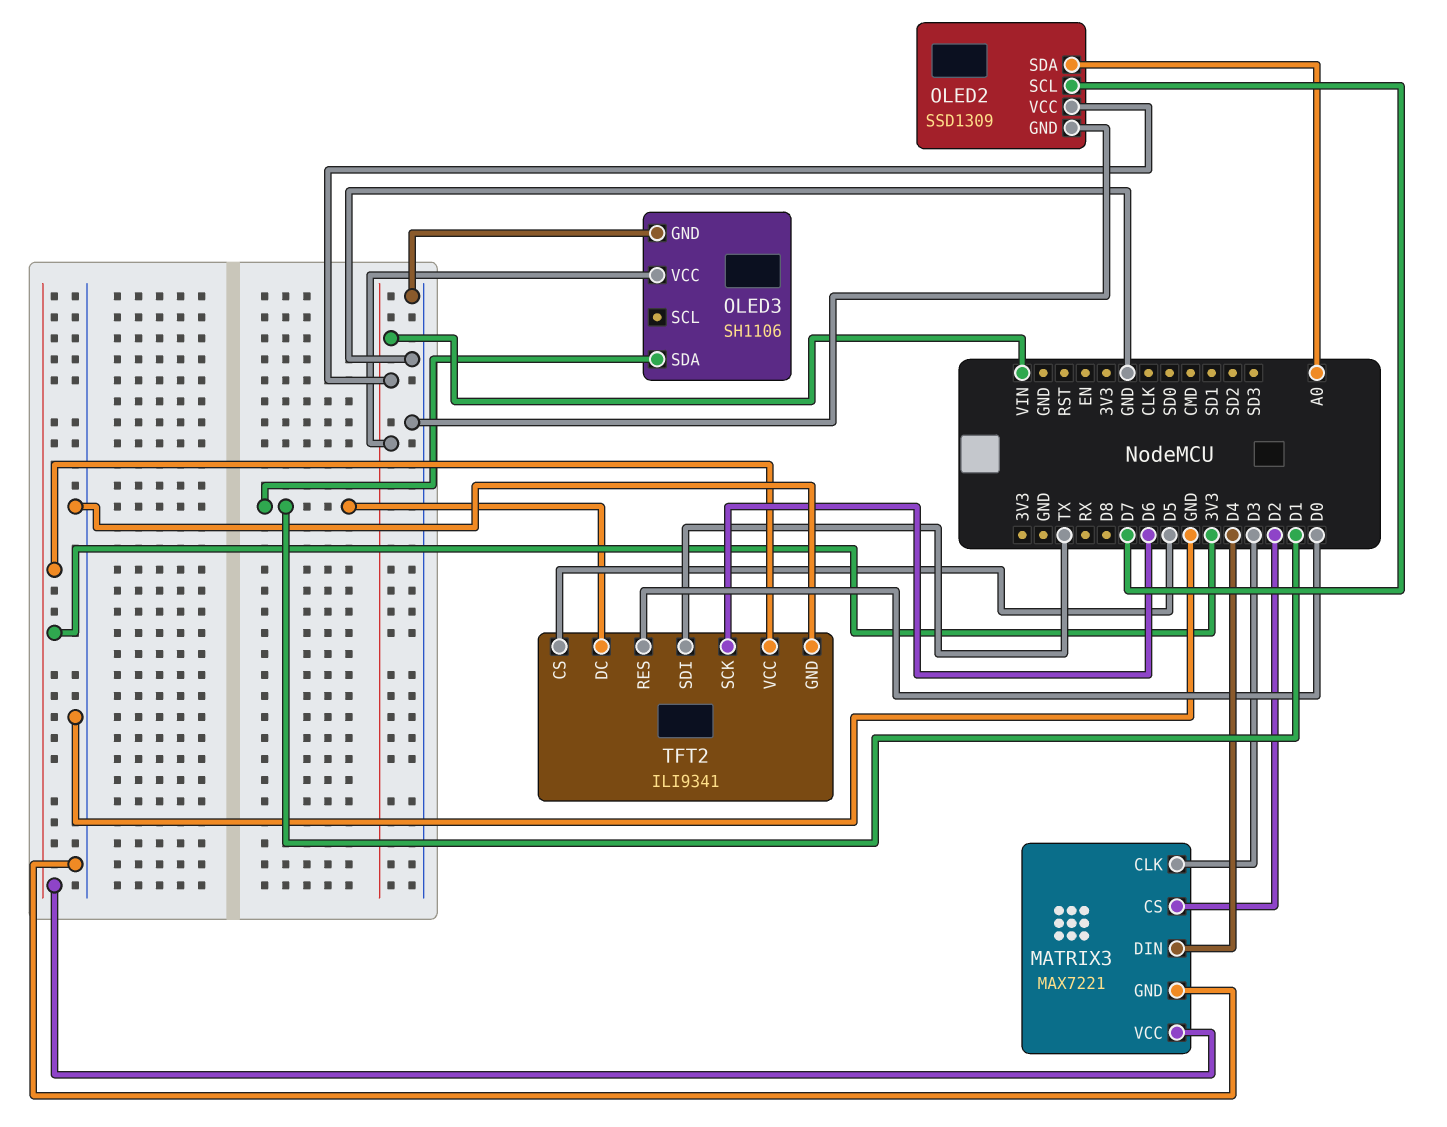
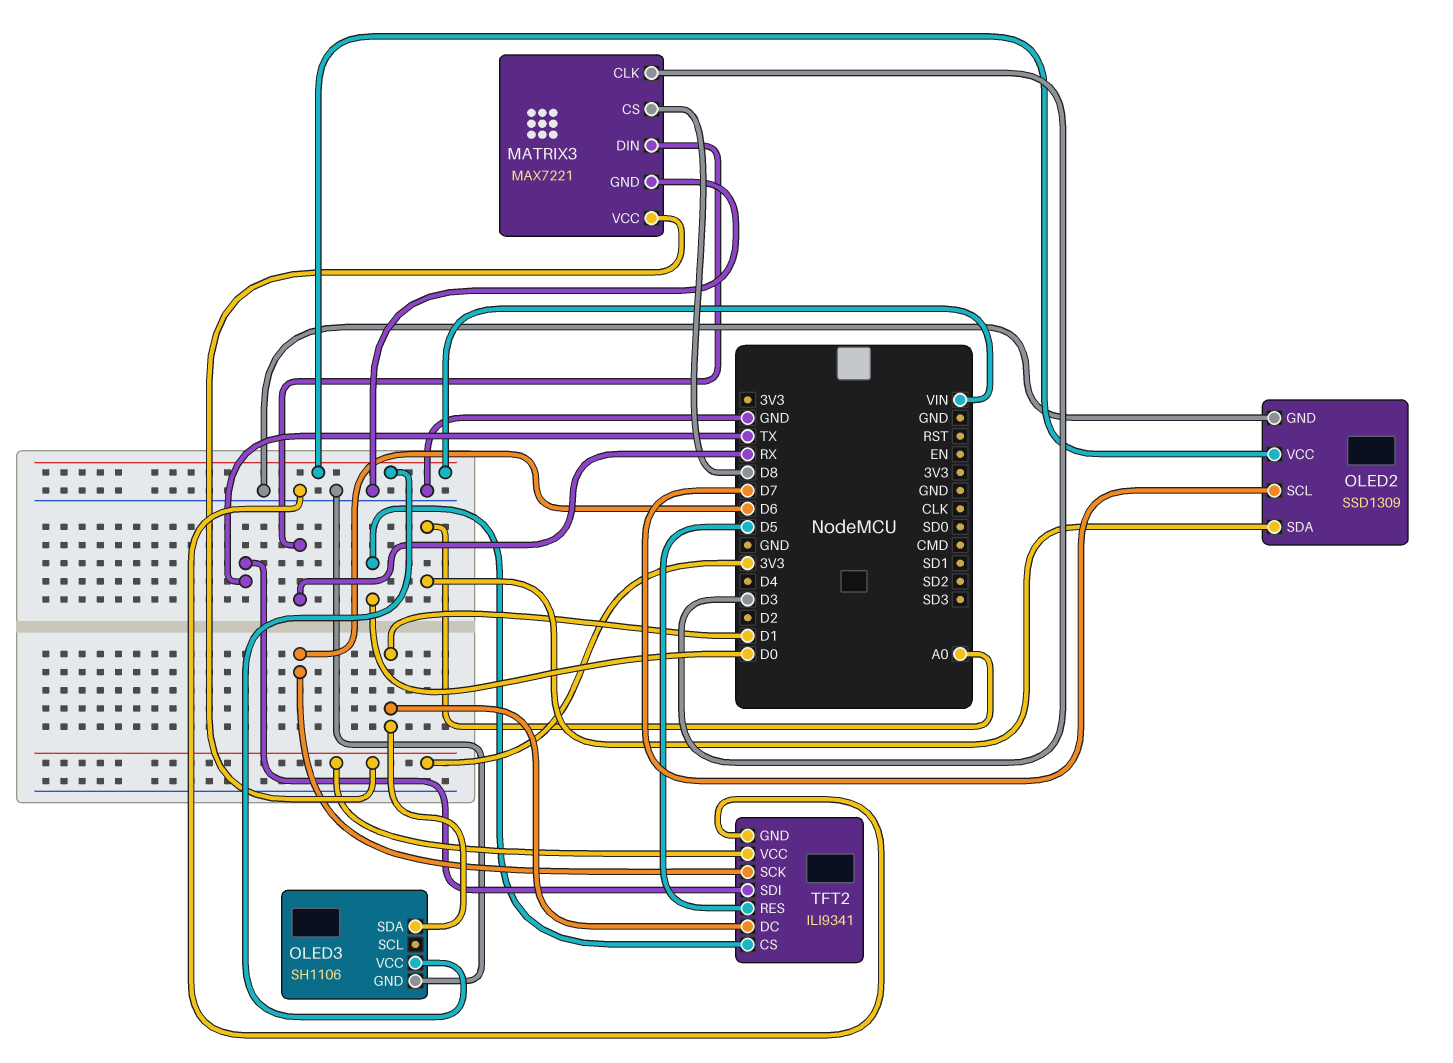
MATRIX3 pin CS: D2 -> D8
MATRIX3 pin DIN: D4 -> RX
TFT2 pin CS: D5 -> D0
TFT2 pin RES: D0 -> D5

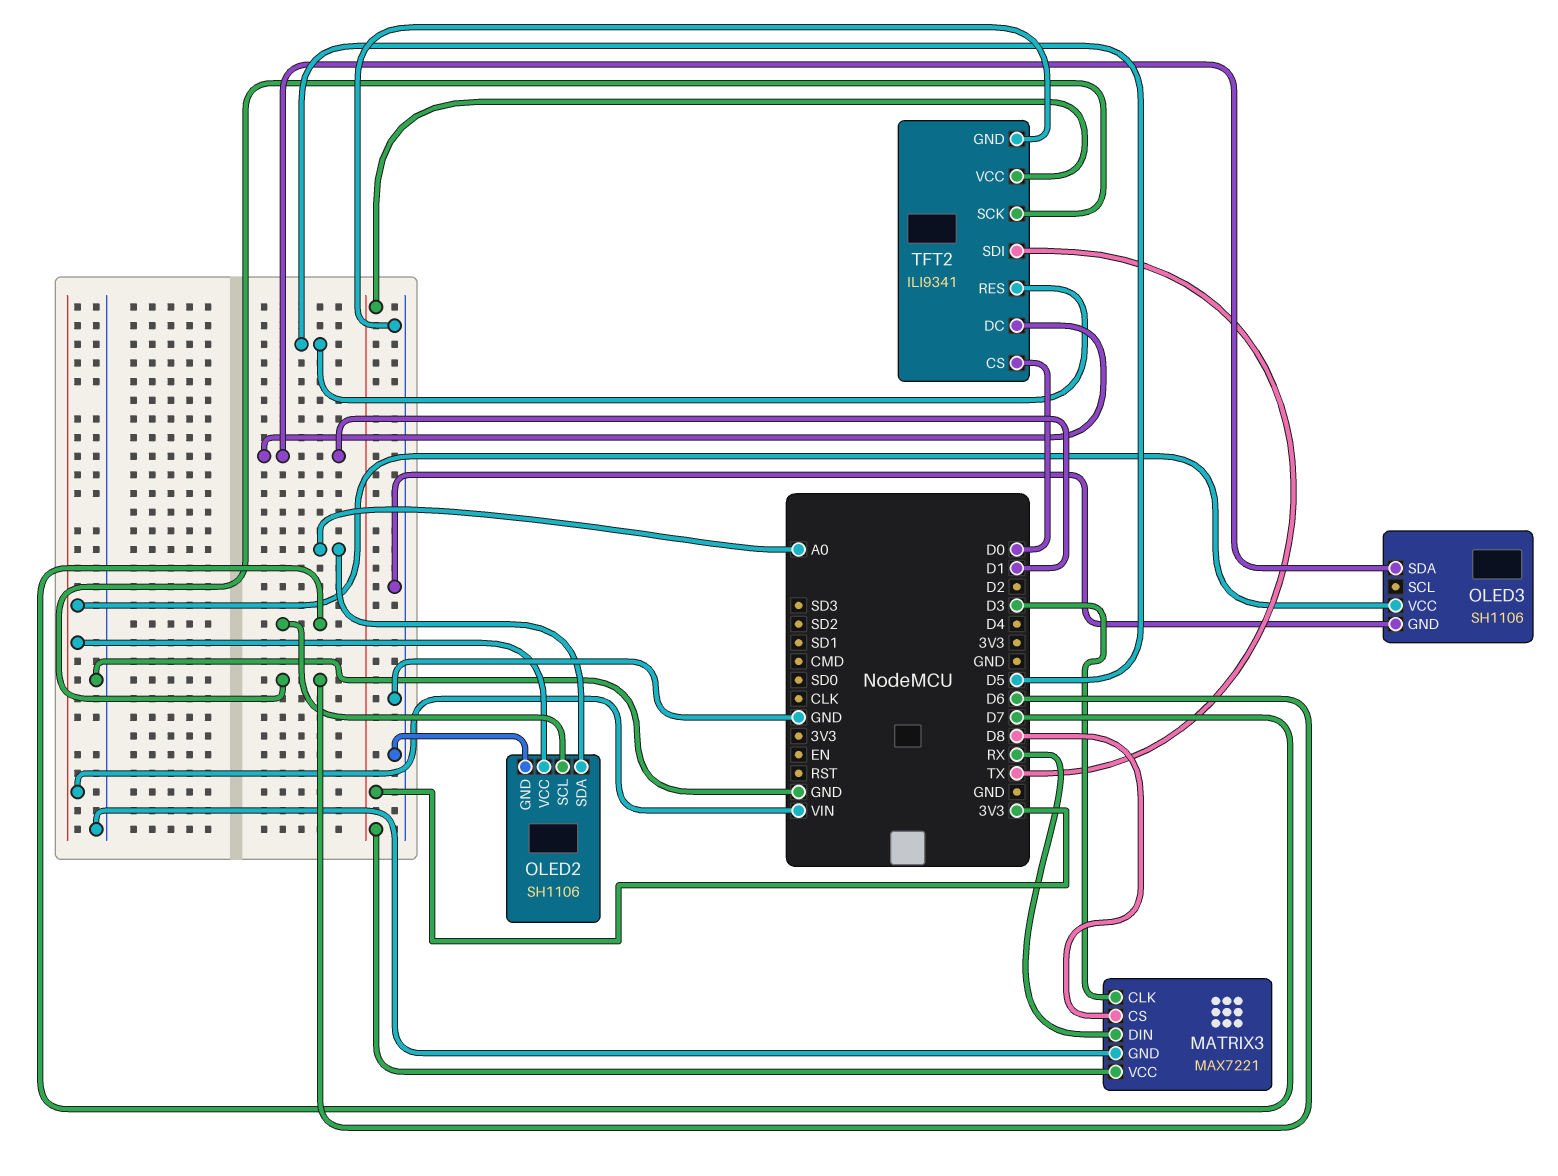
OLED2: SSD1309 -> SH1106

